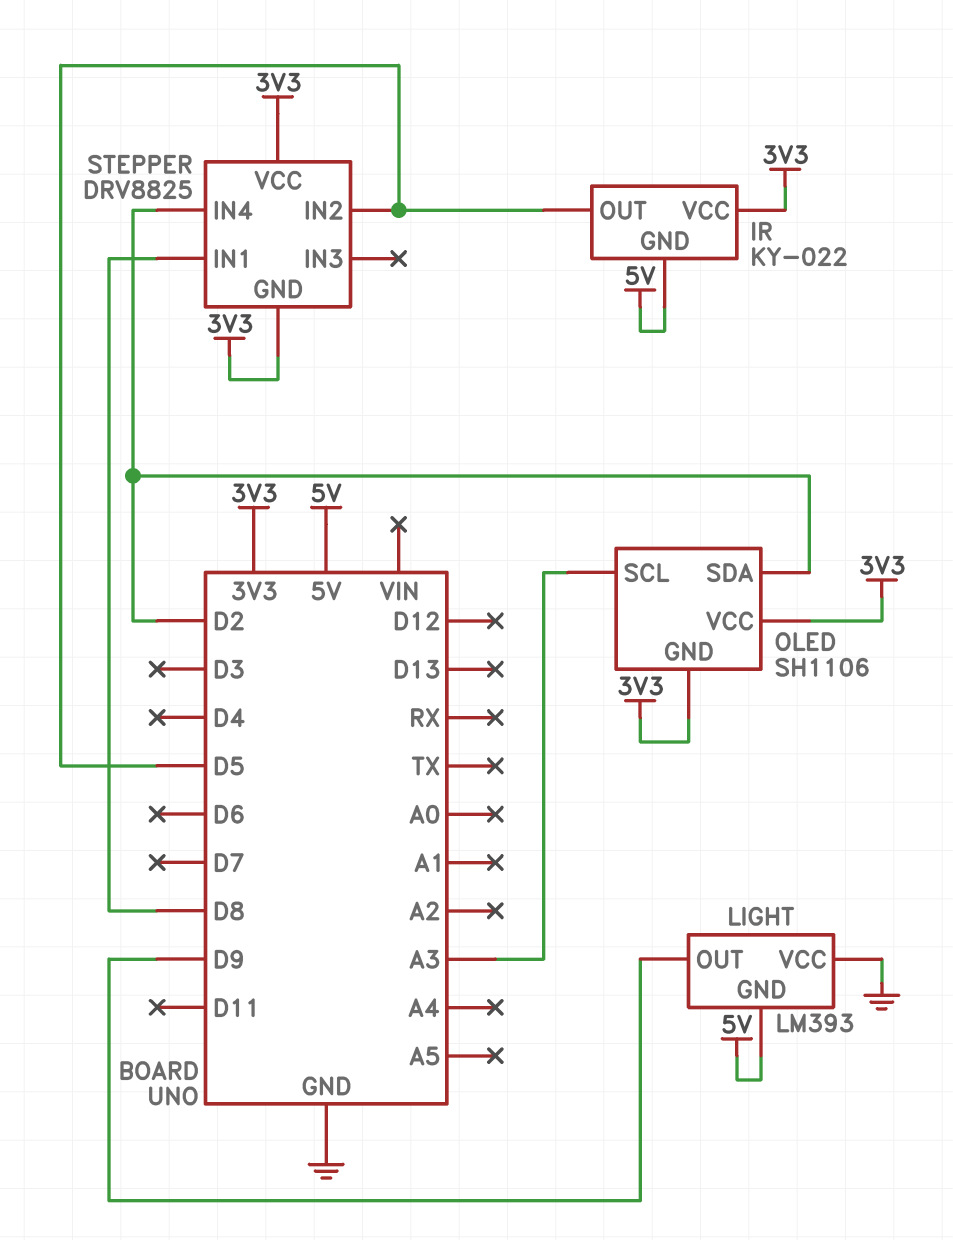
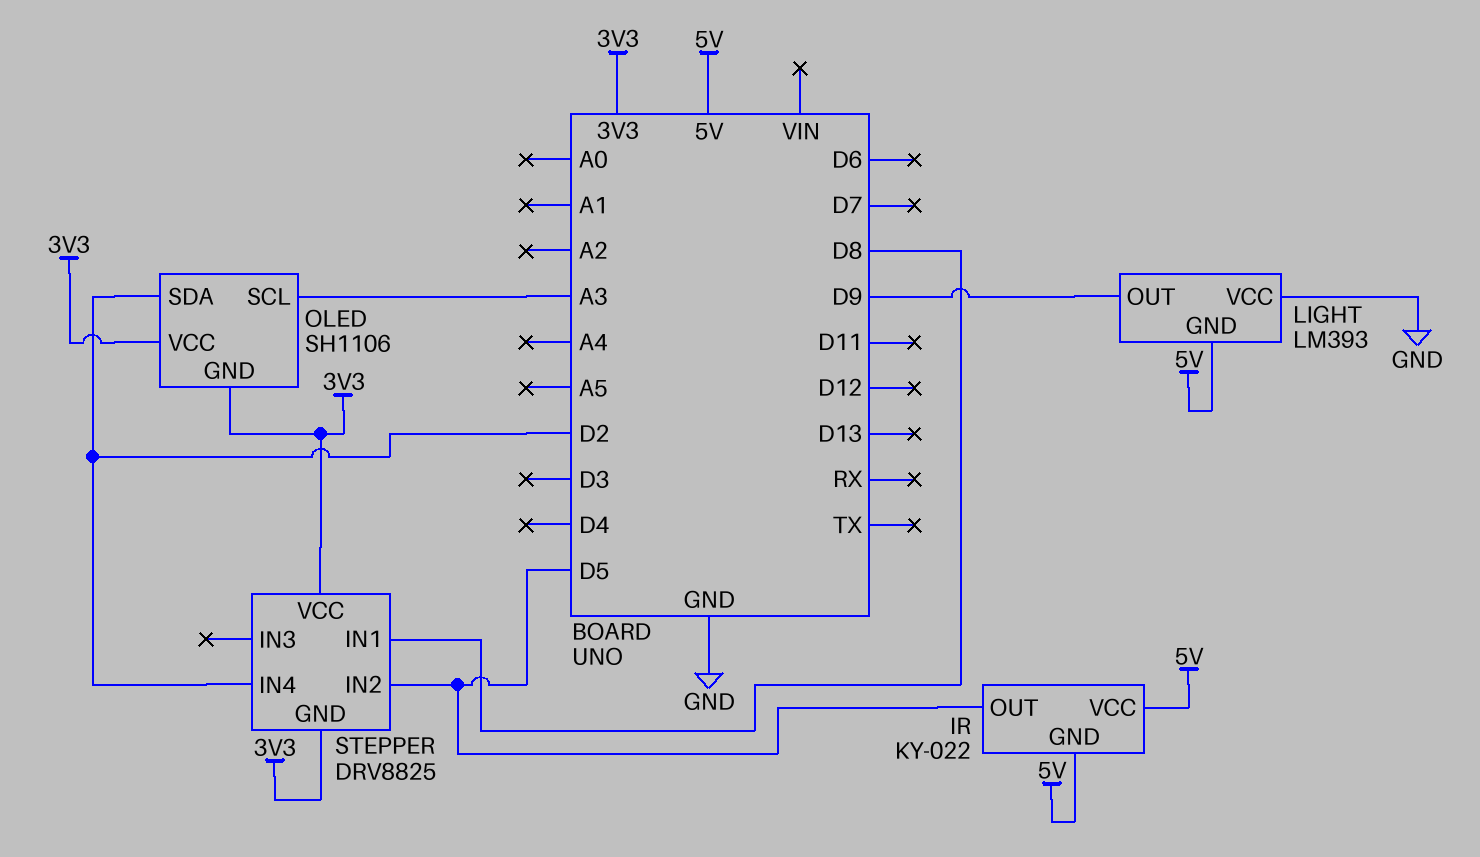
IR pin VCC: 3V3 -> 5V

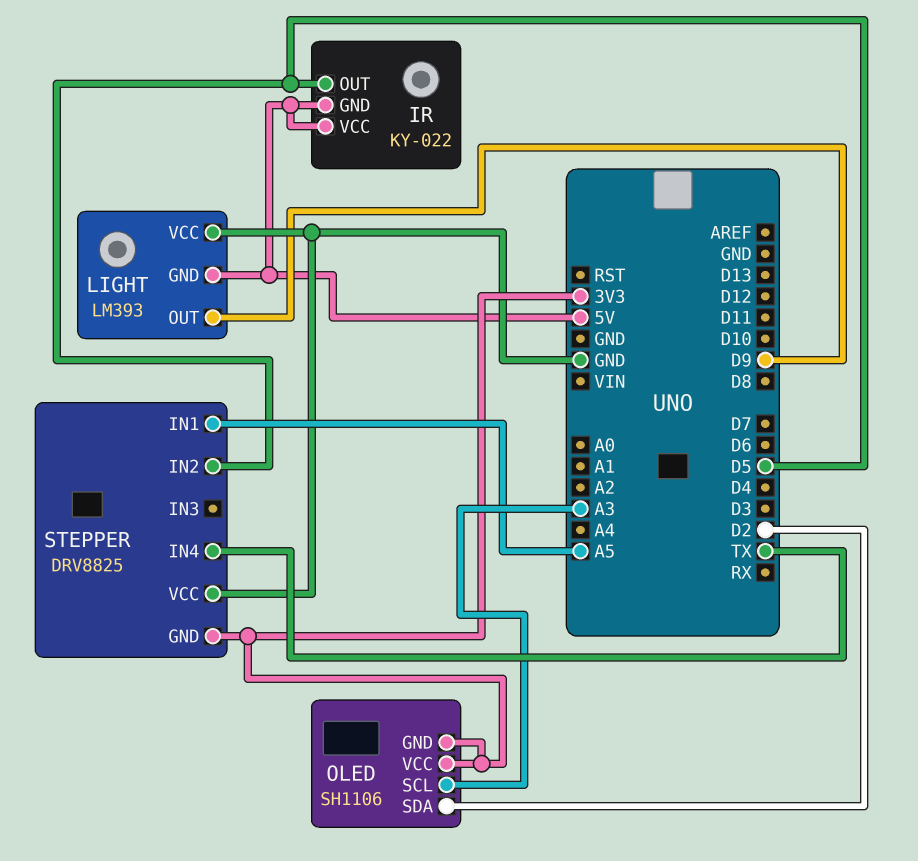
STEPPER pin IN1: D8 -> A5
STEPPER pin IN4: D2 -> TX
STEPPER pin VCC: 3V3 -> GND

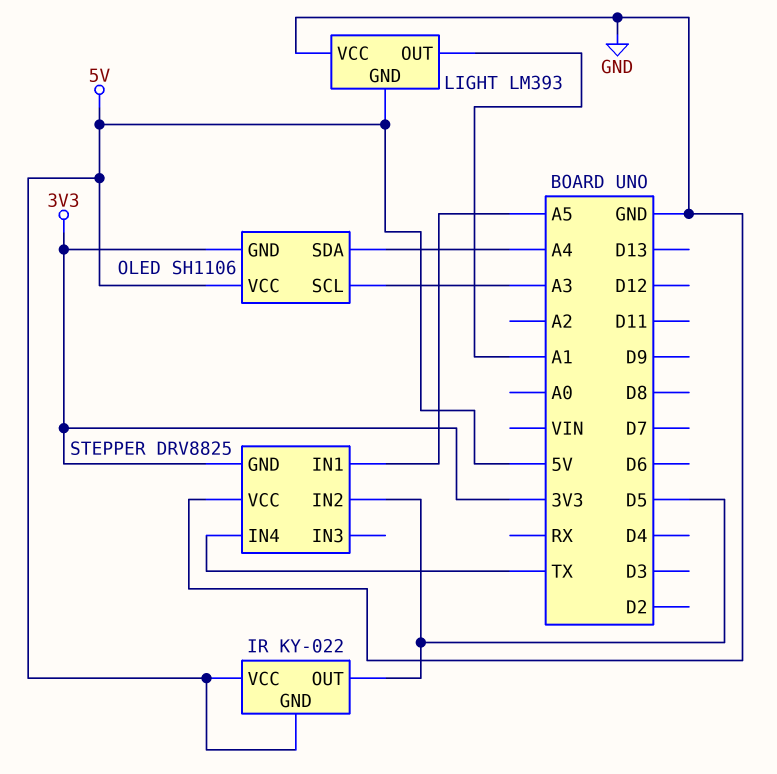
LIGHT pin OUT: D9 -> A1
OLED pin SDA: D2 -> A4
OLED pin VCC: 3V3 -> 5V

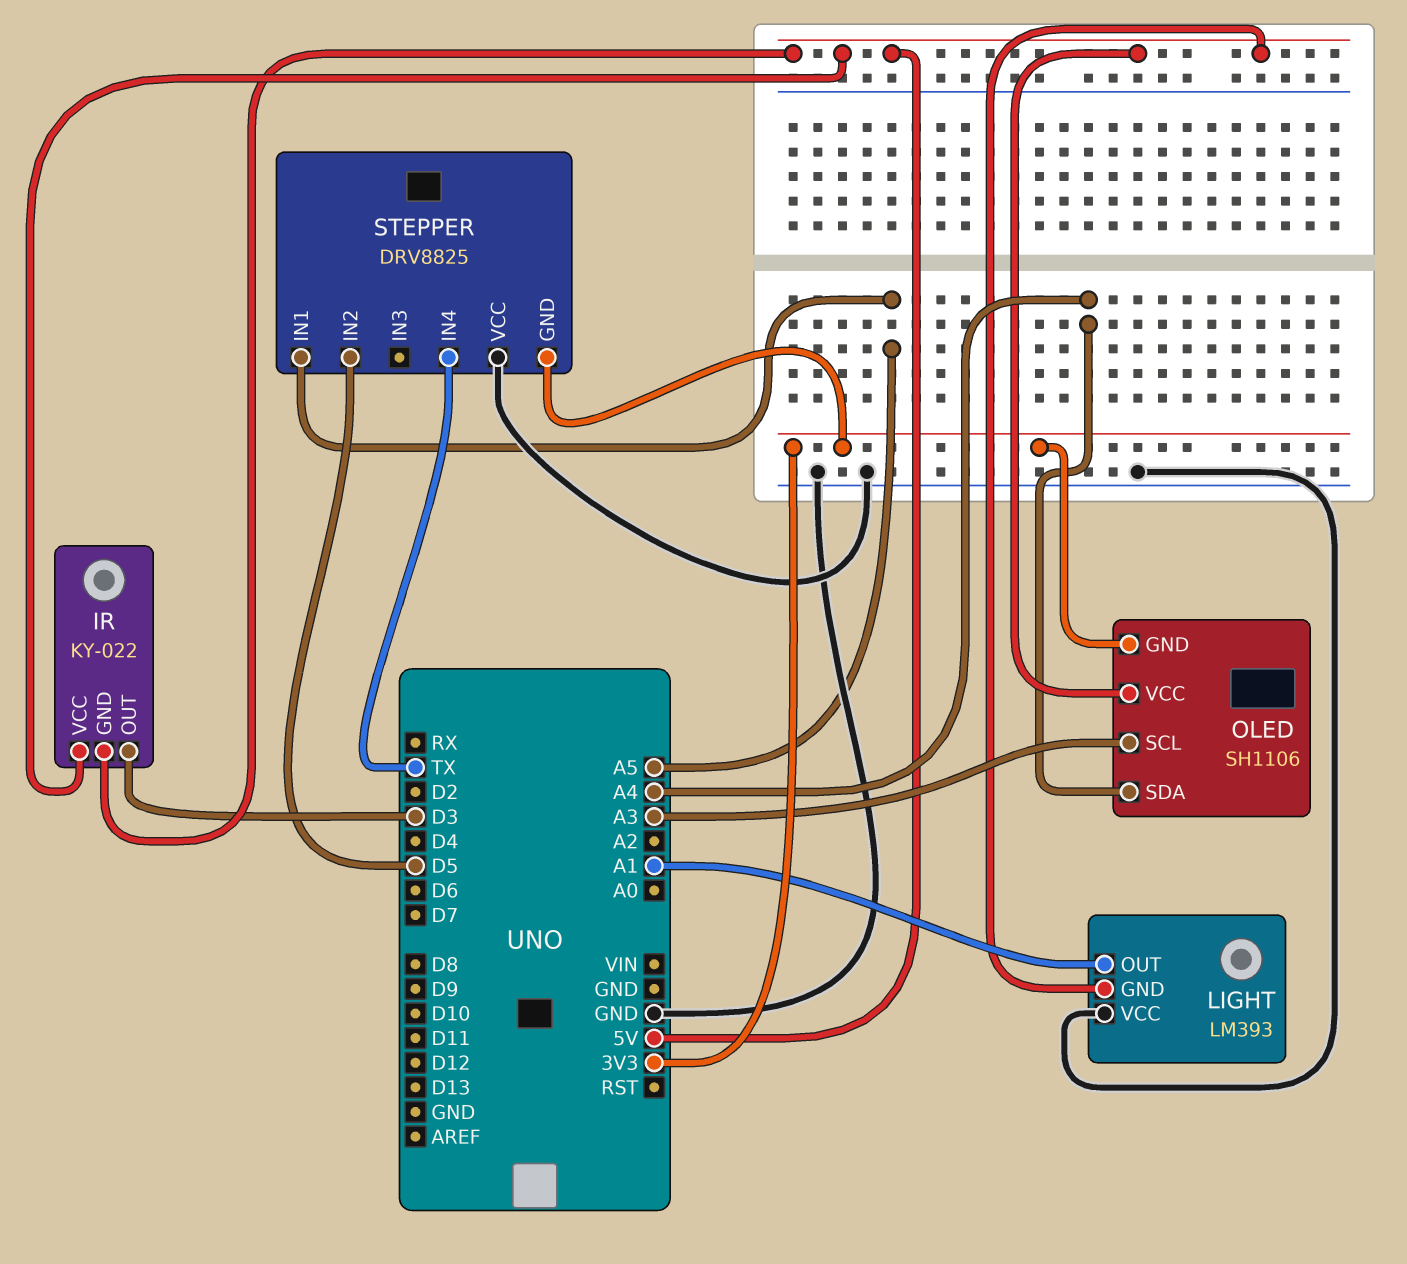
IR pin OUT: D5 -> D3

